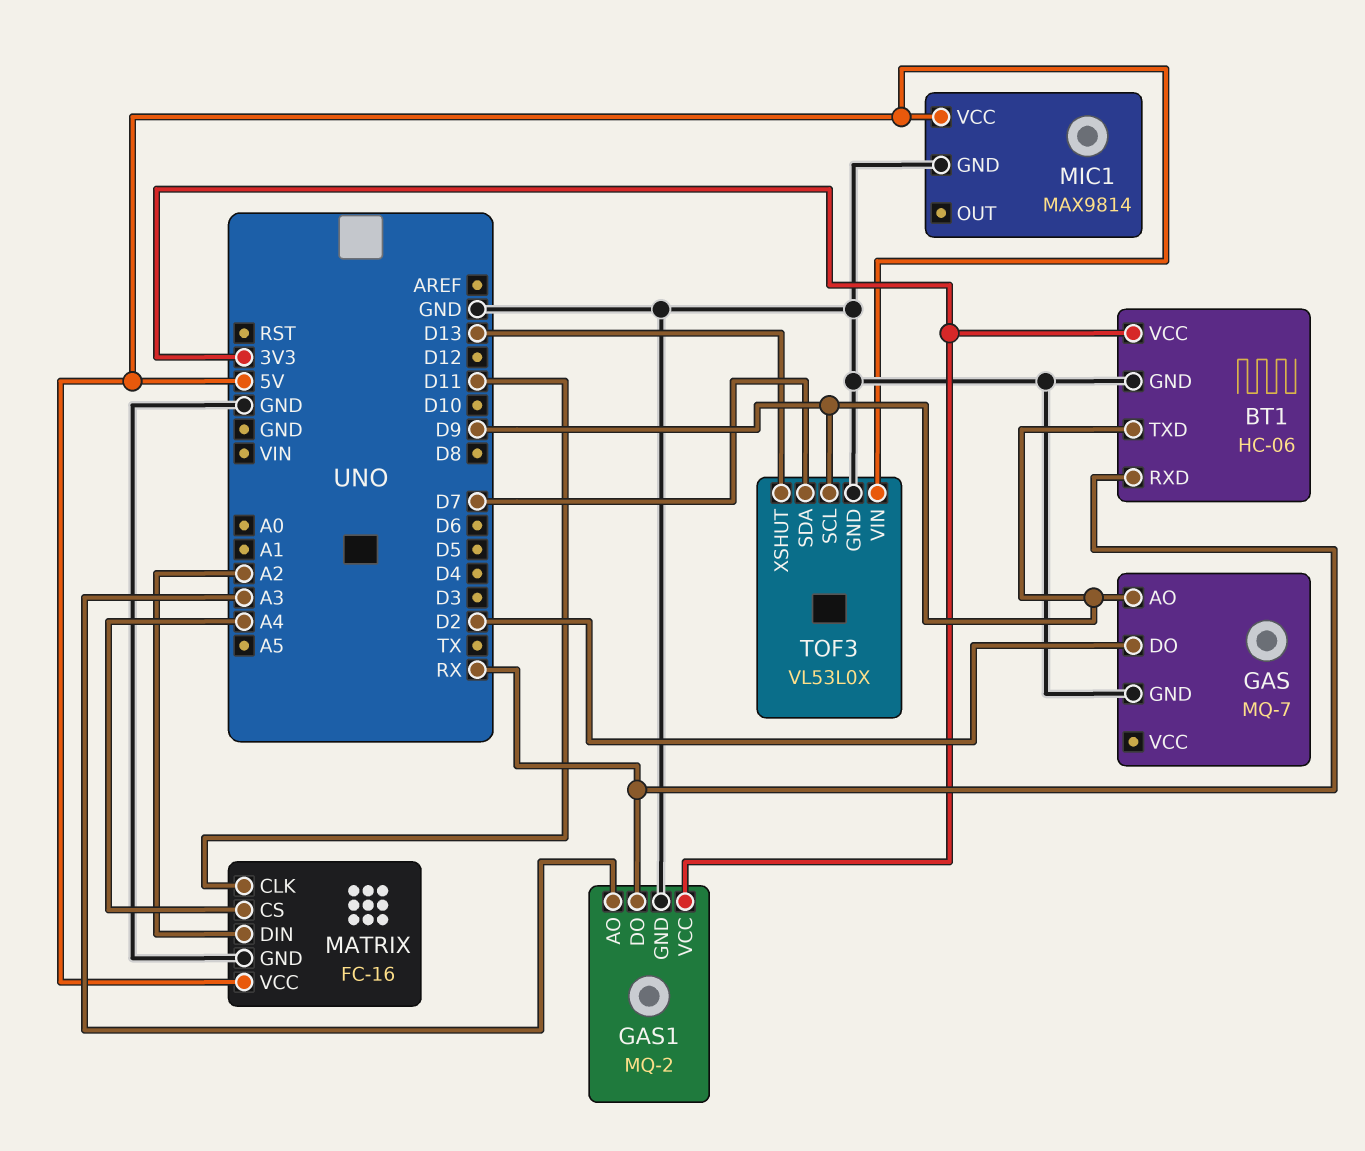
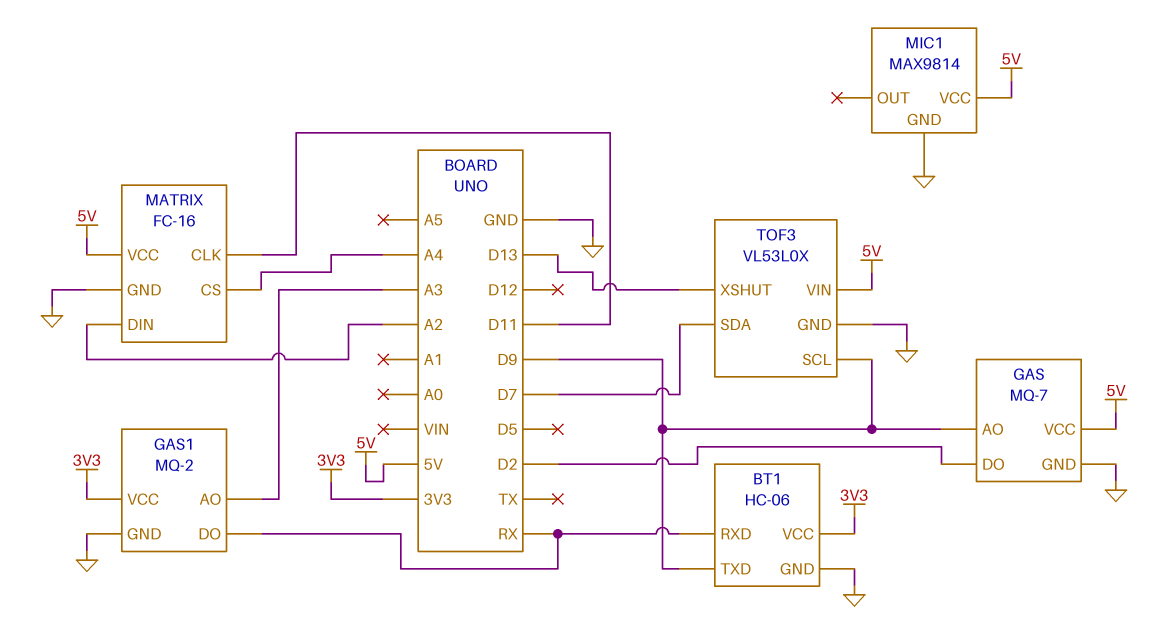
GAS pin VCC: none -> 5V

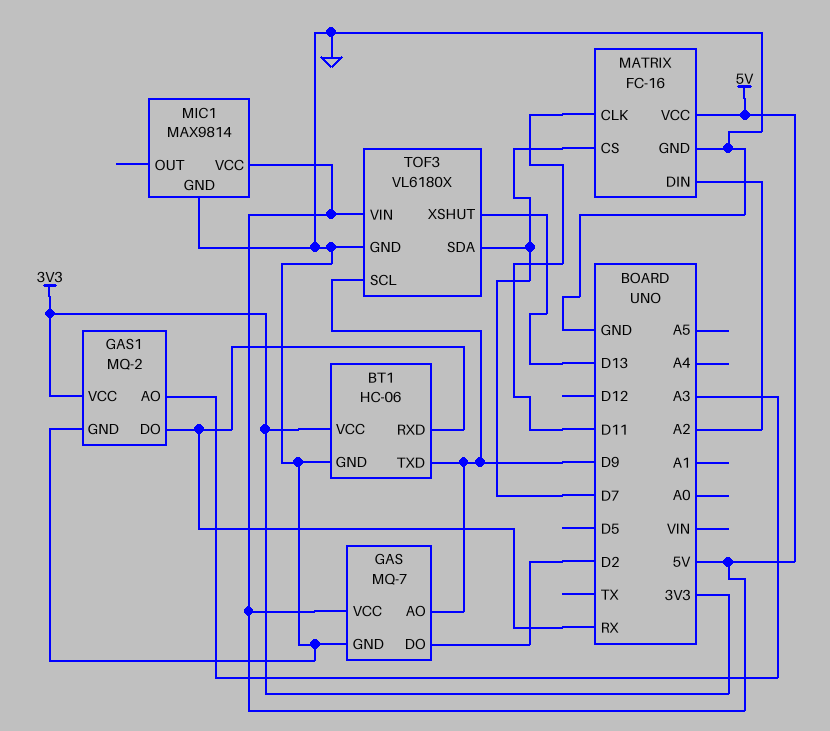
MATRIX pin CS: A4 -> D7
TOF3: VL53L0X -> VL6180X

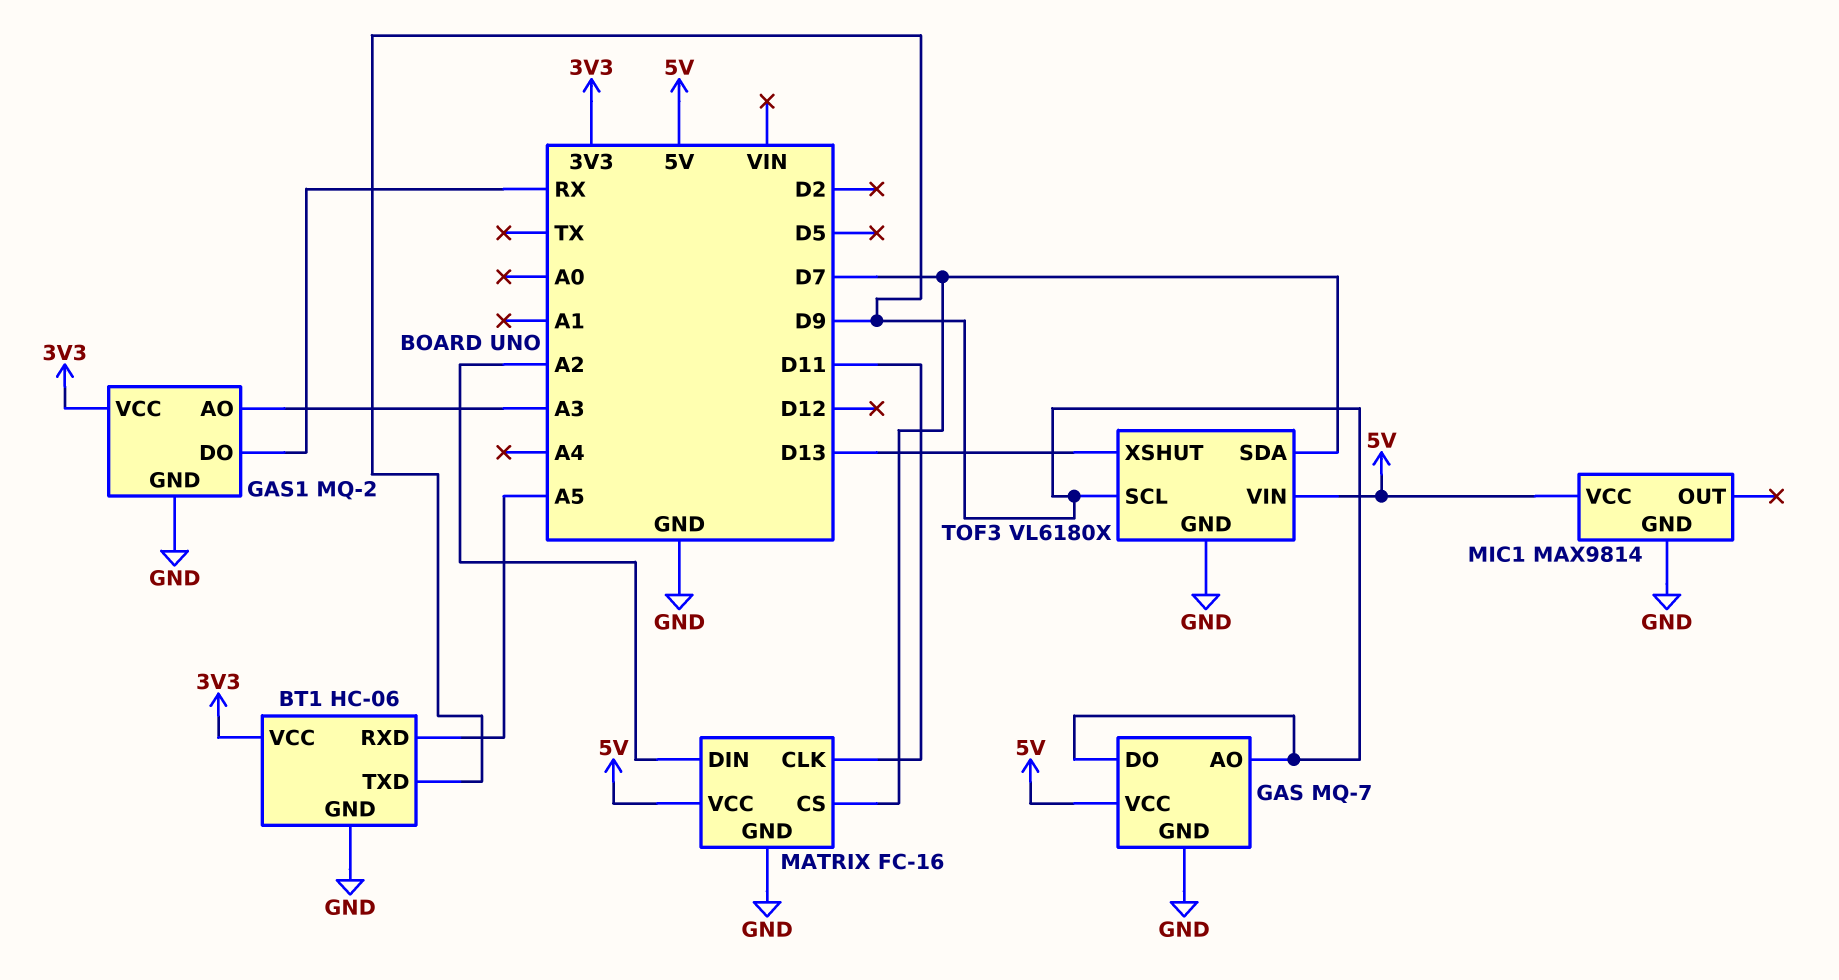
BT1 pin RXD: RX -> A5
GAS pin DO: D2 -> D9

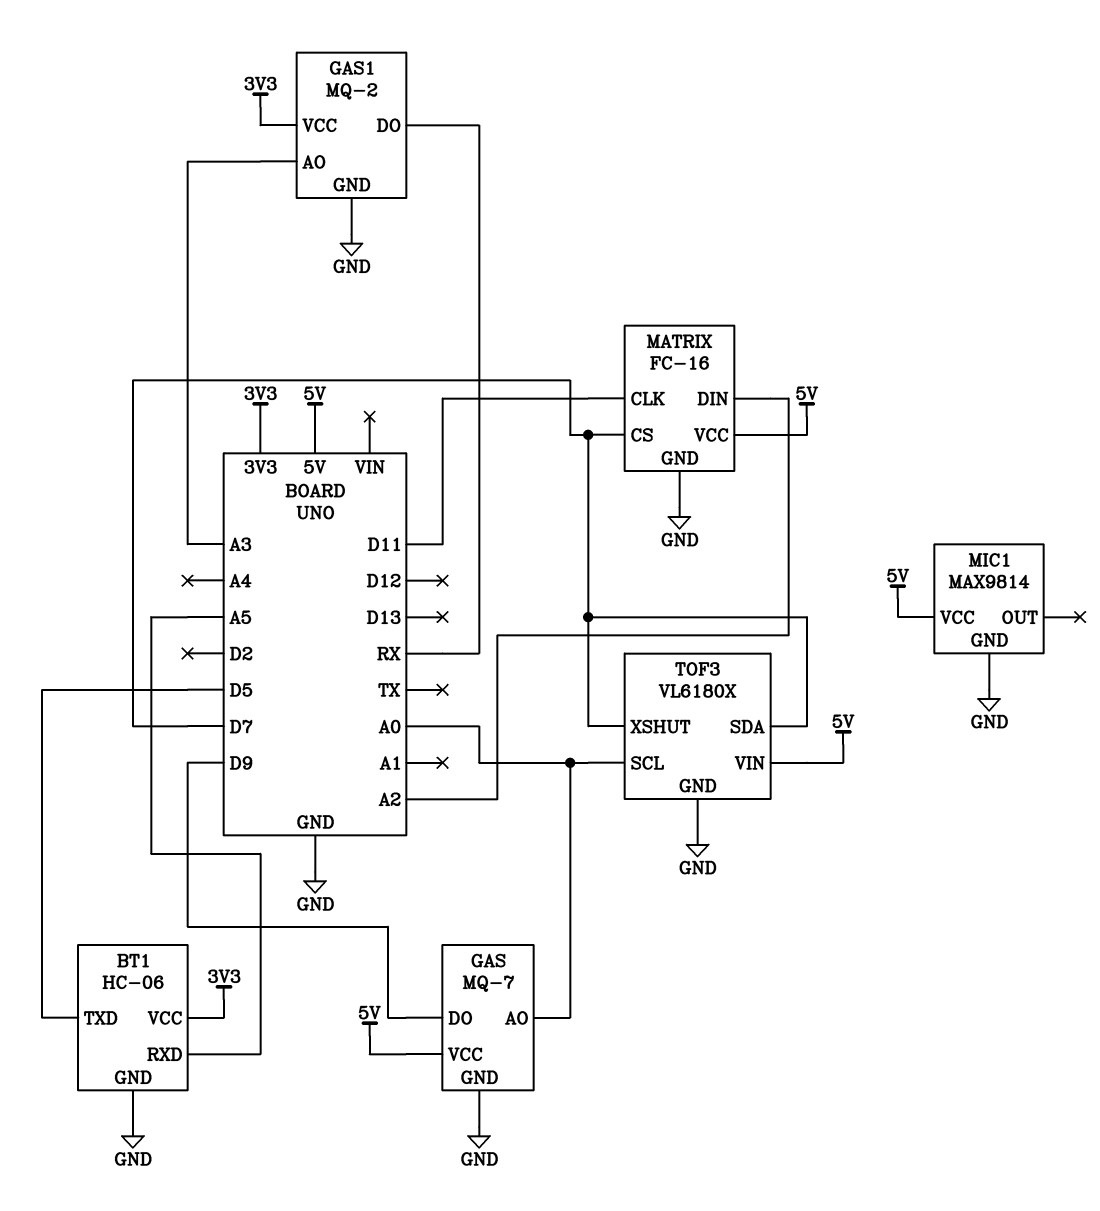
BT1 pin TXD: D9 -> D5
GAS pin AO: D9 -> A0
TOF3 pin SCL: D9 -> A0
TOF3 pin XSHUT: D13 -> D7

